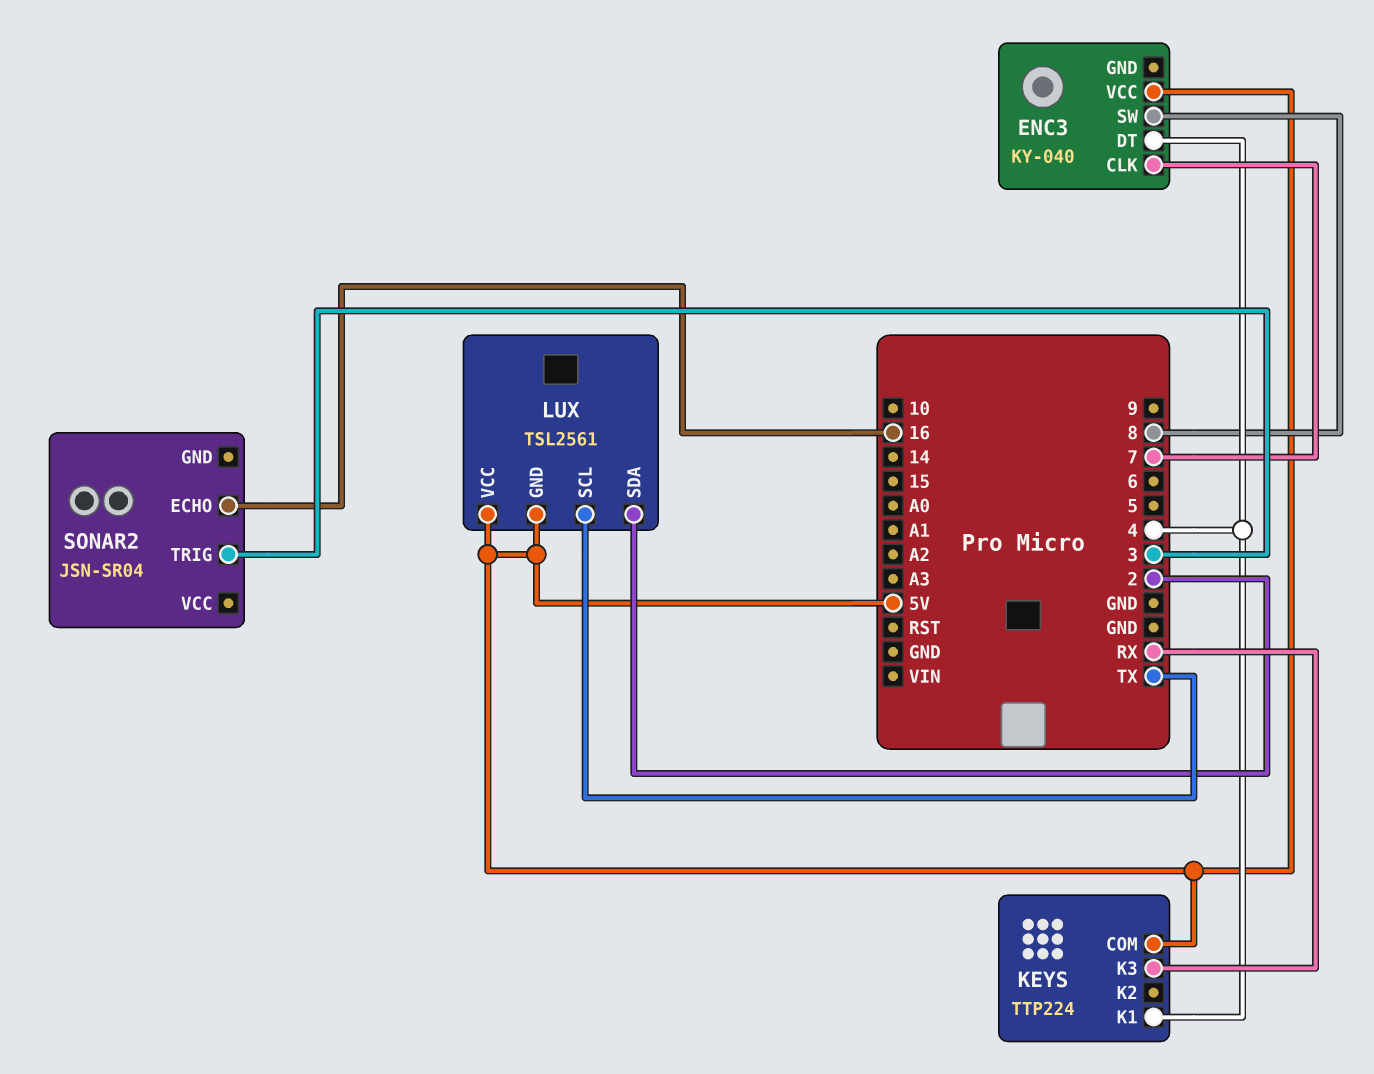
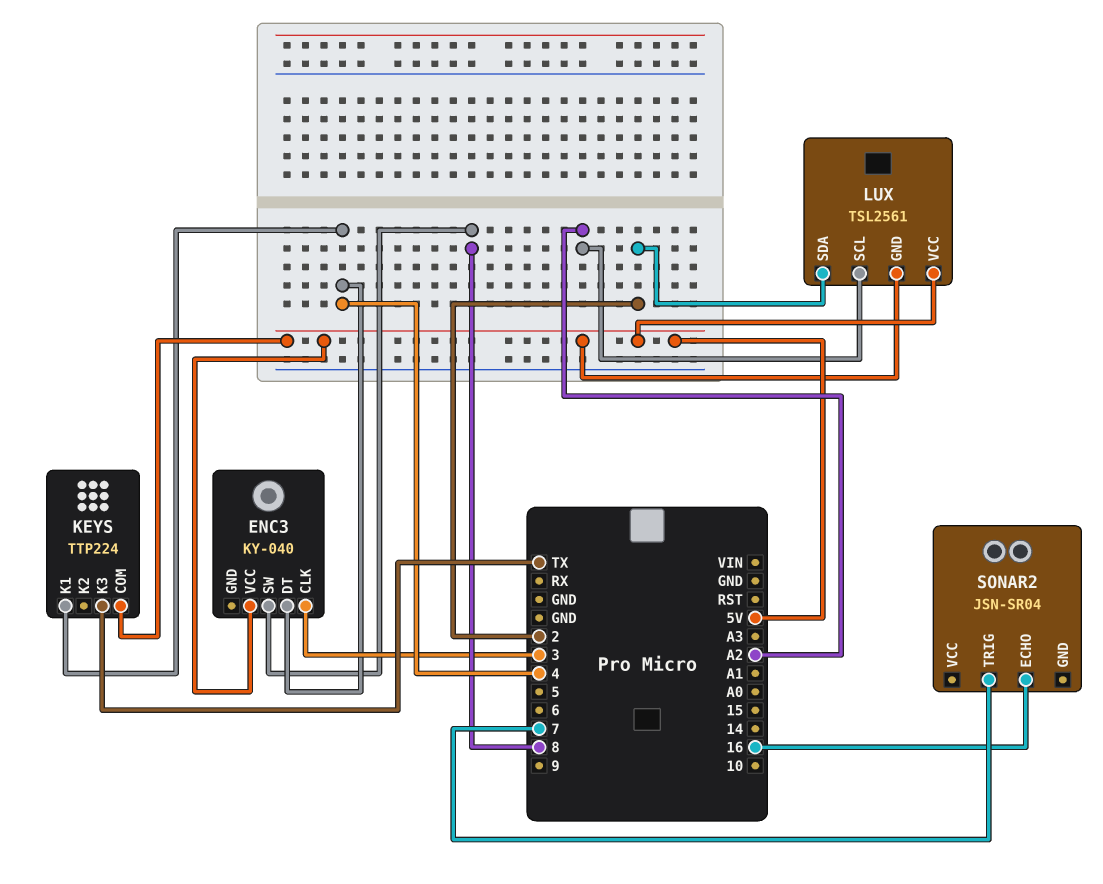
ENC3 pin CLK: 7 -> 3
KEYS pin K3: RX -> TX
LUX pin SCL: TX -> A2
SONAR2 pin TRIG: 3 -> 7

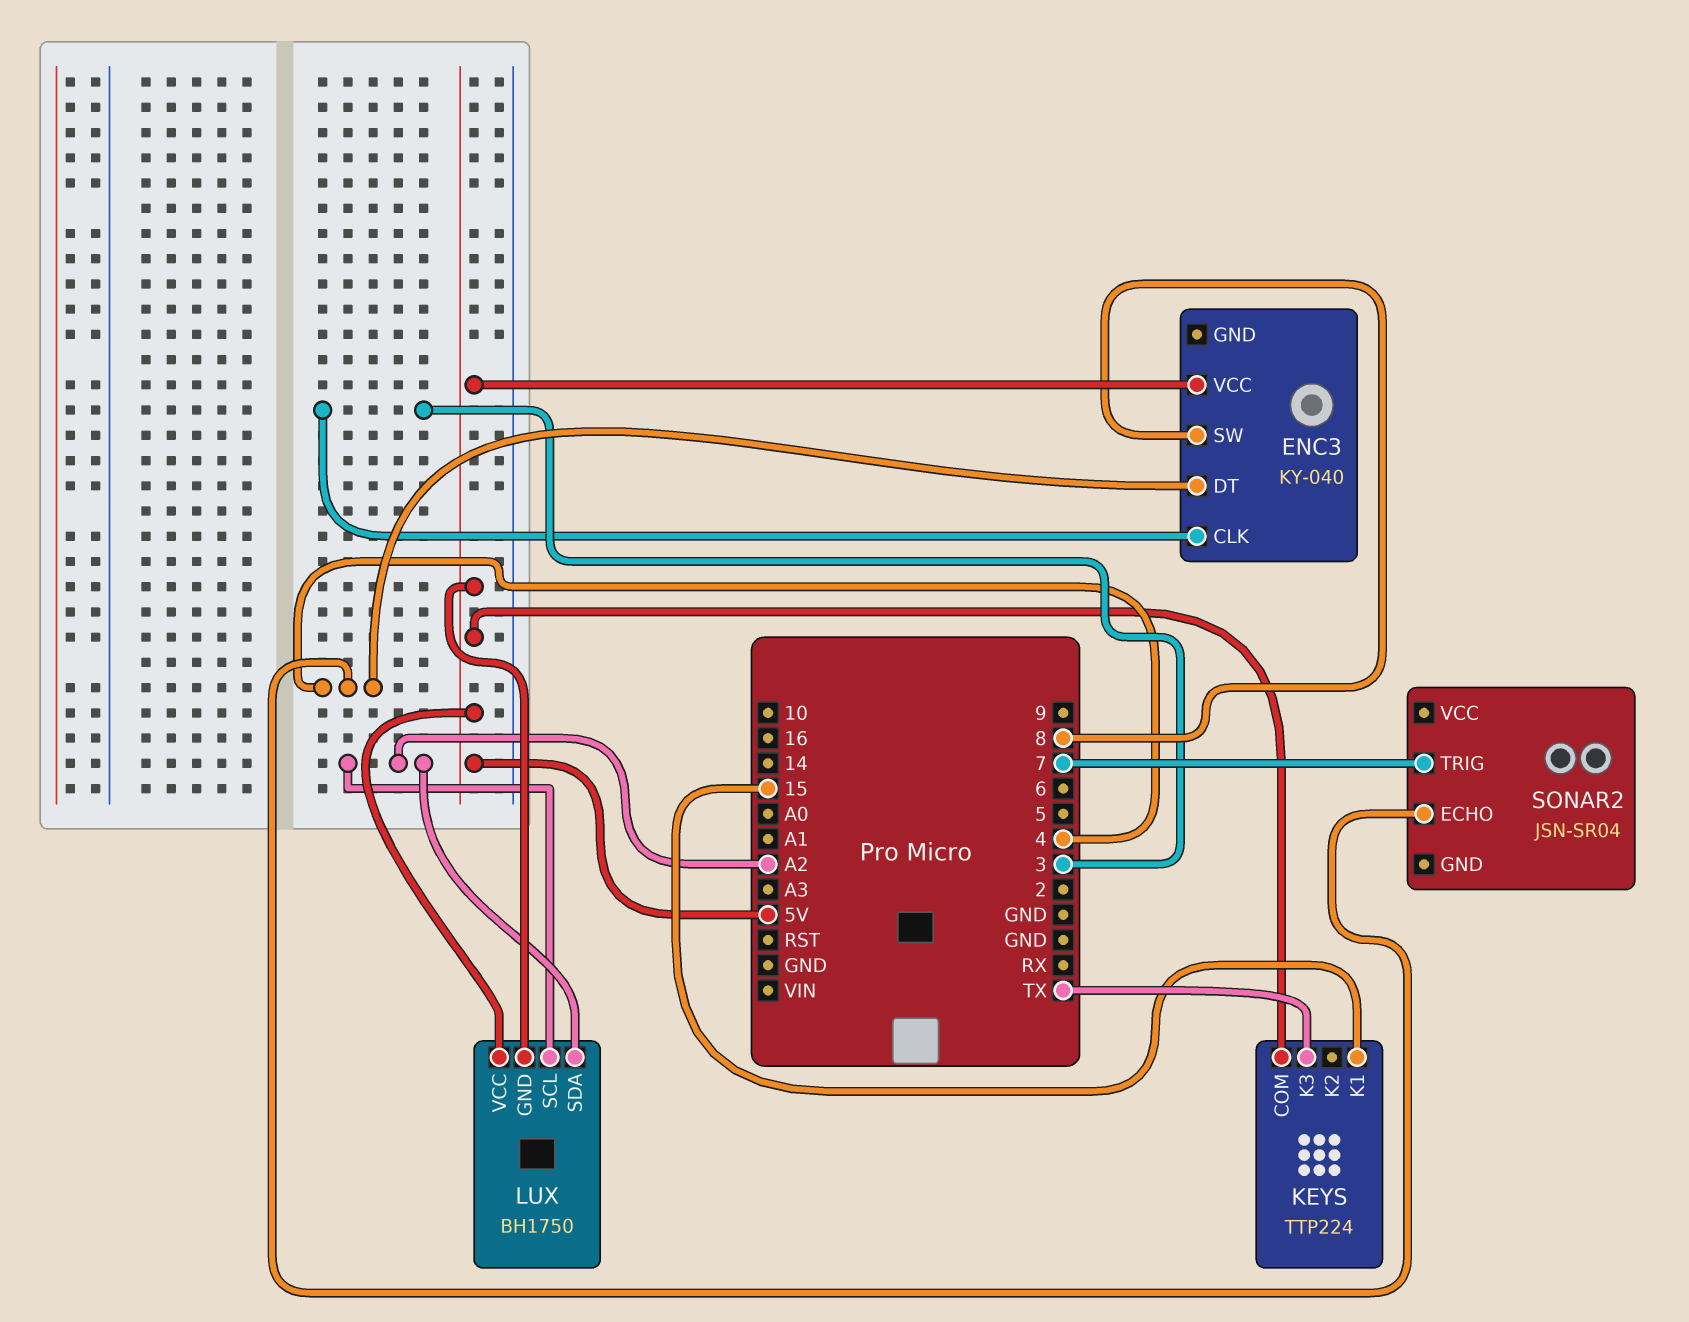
KEYS pin K1: 4 -> 15
LUX: TSL2561 -> BH1750
LUX pin SDA: 2 -> A2
SONAR2 pin ECHO: 16 -> 4

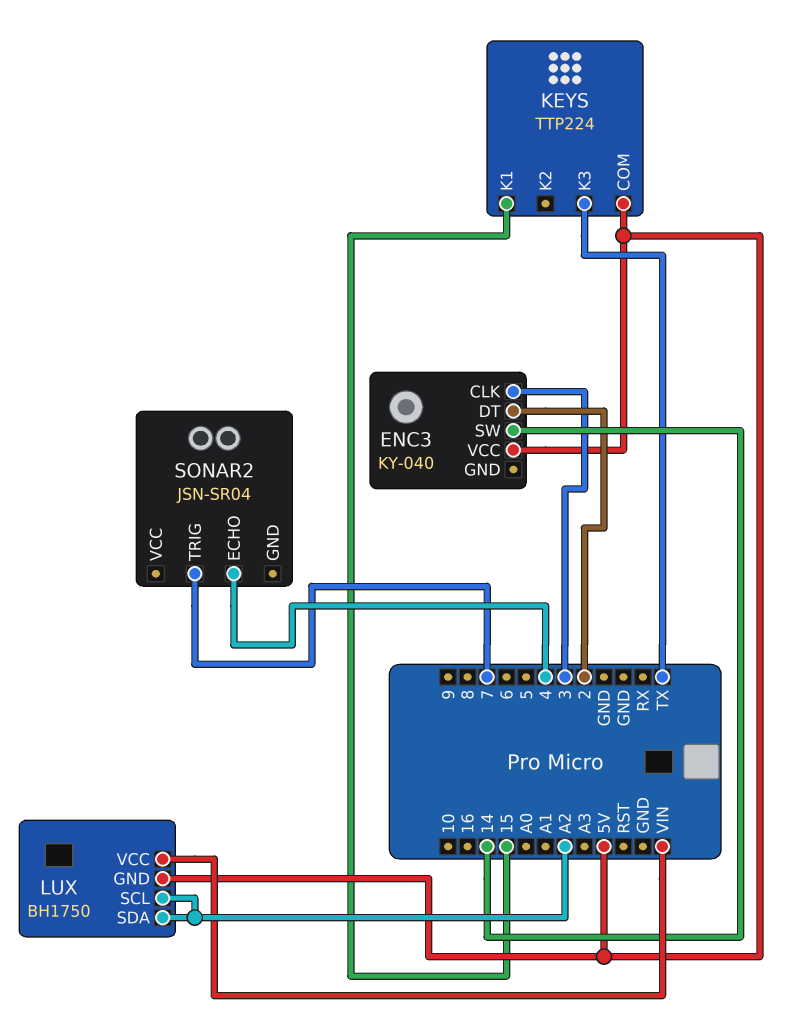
ENC3 pin DT: 4 -> 2
ENC3 pin SW: 8 -> 14
LUX pin VCC: 5V -> VIN

